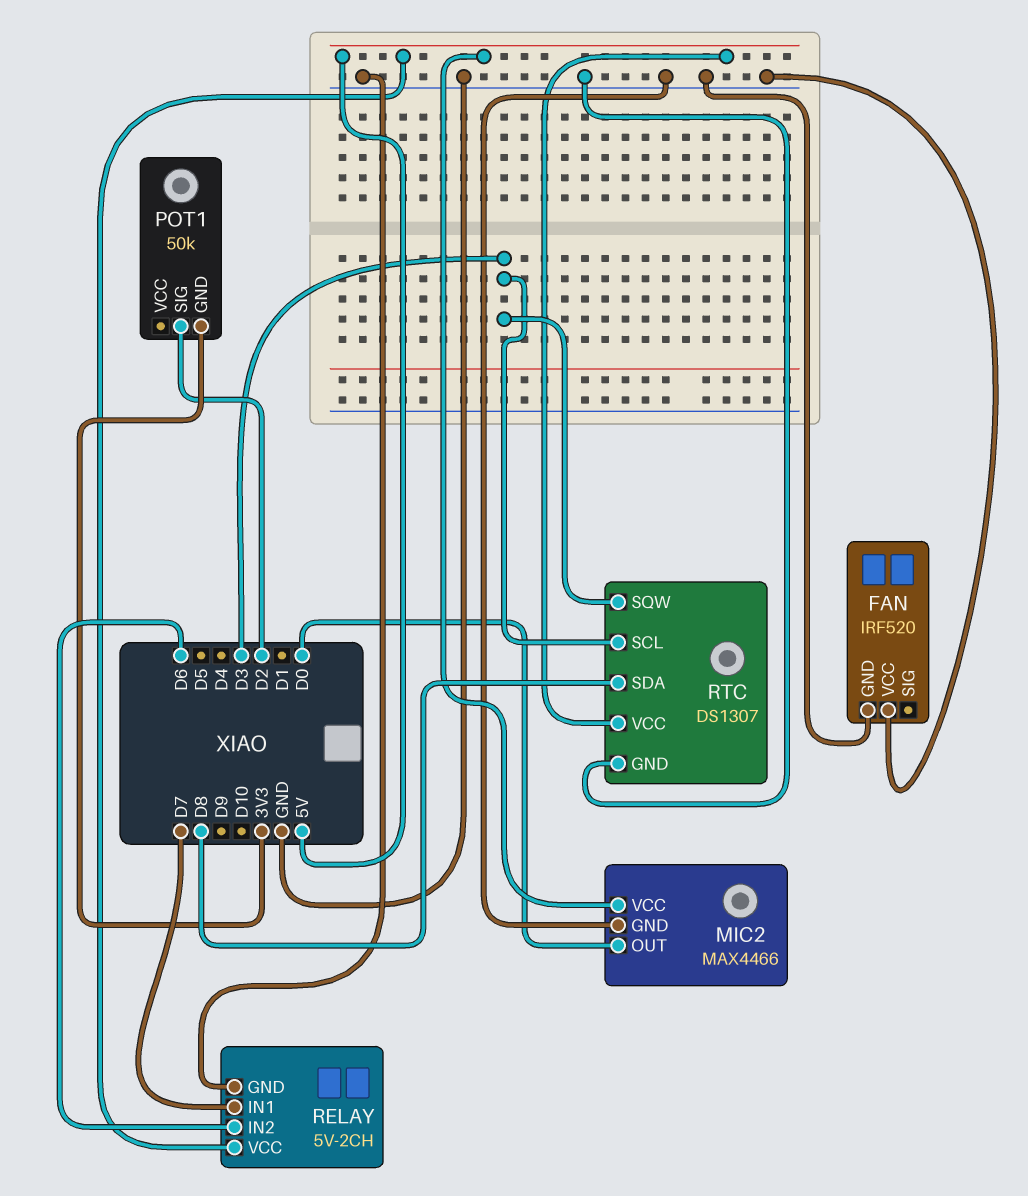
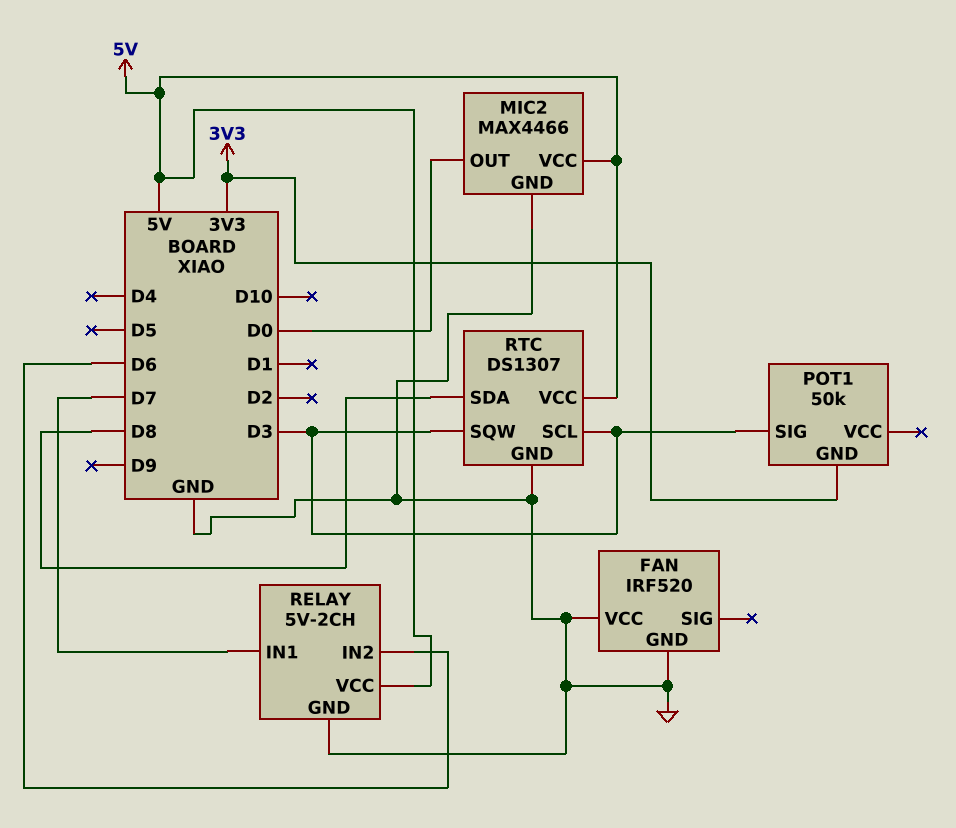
POT1 pin SIG: D2 -> D3

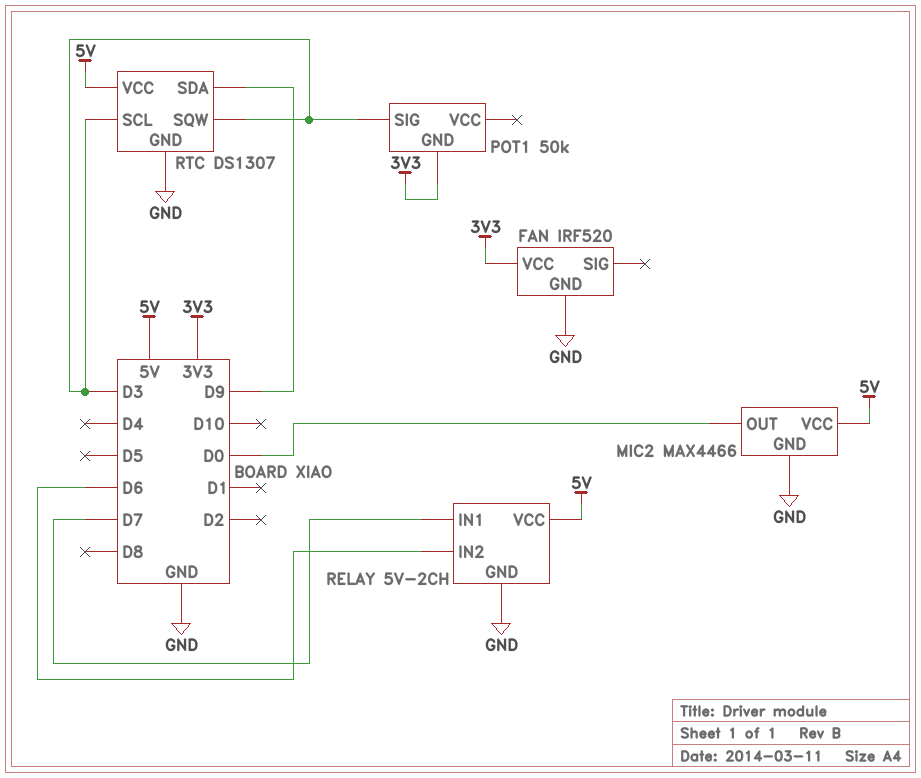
FAN pin VCC: GND -> 3V3
RTC pin SDA: D8 -> D9

